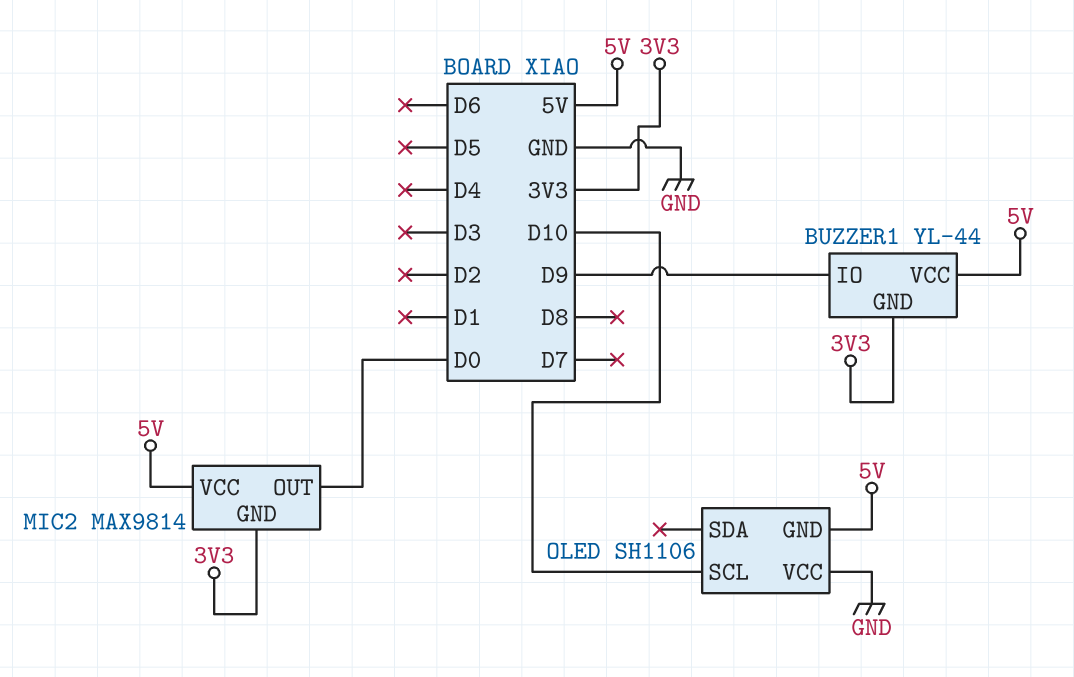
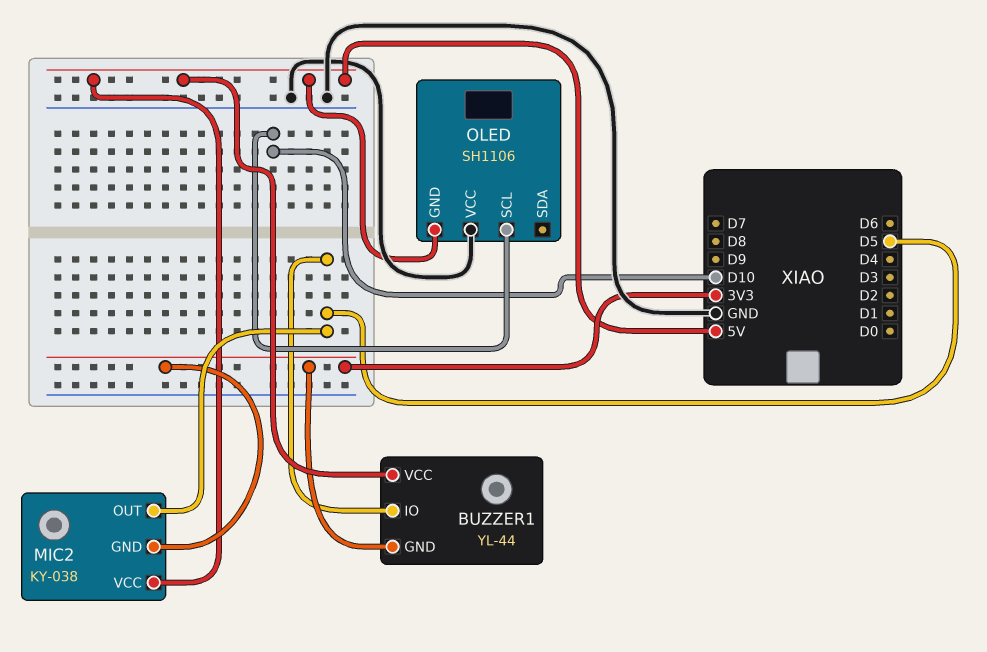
BUZZER1 pin IO: D9 -> D5
MIC2: MAX9814 -> KY-038
MIC2 pin OUT: D0 -> D5

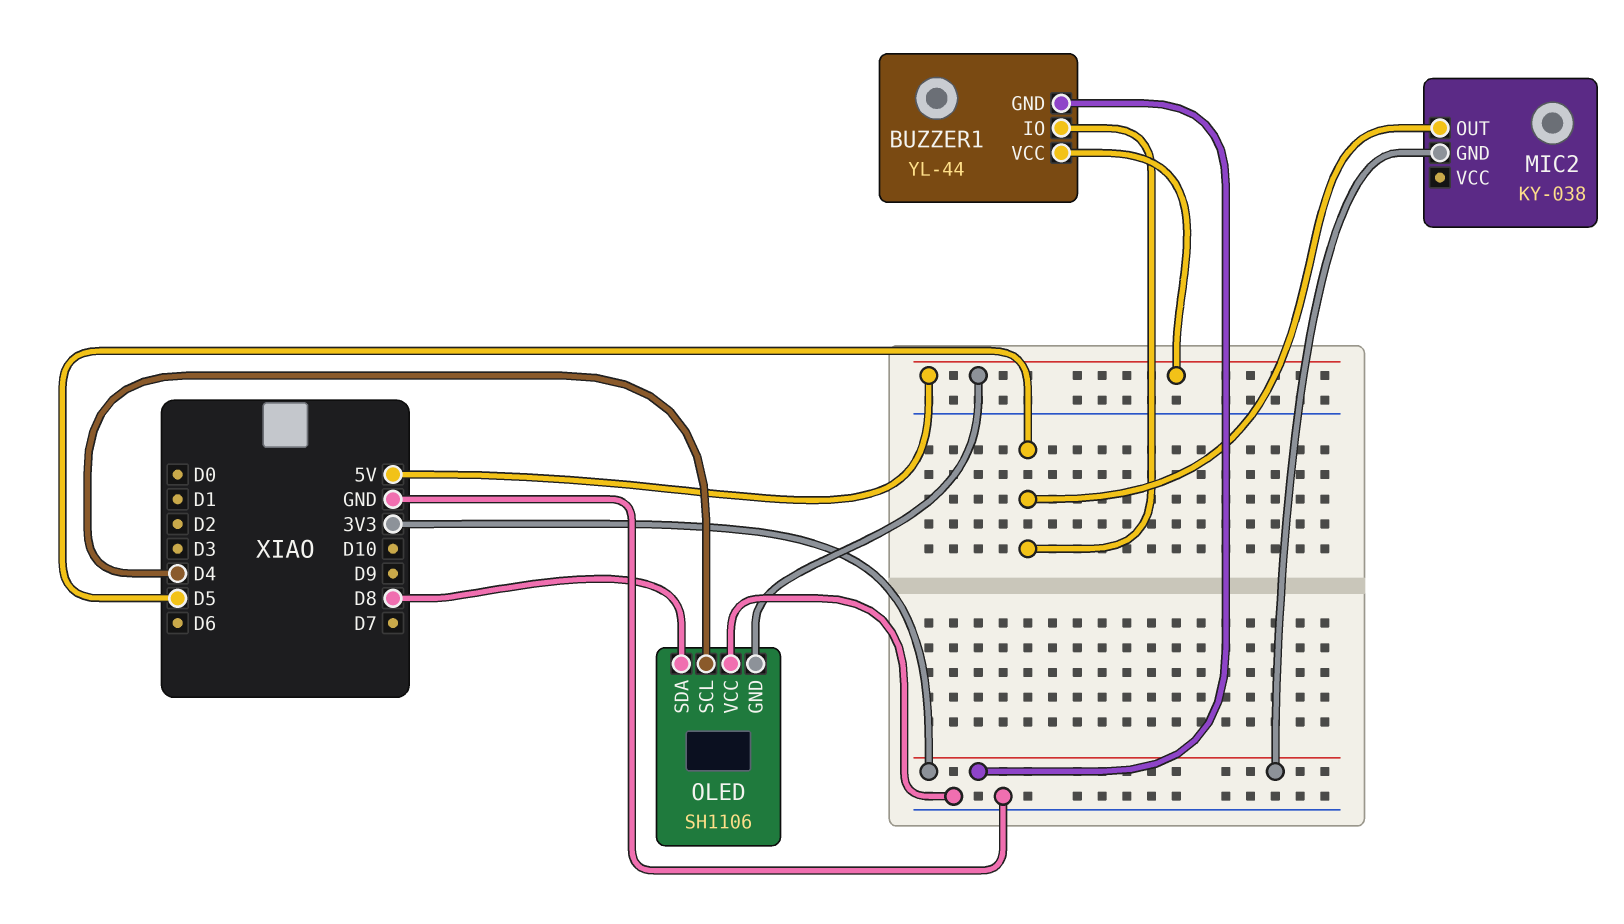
MIC2 pin VCC: 5V -> none
OLED pin SCL: D10 -> D4
OLED pin SDA: none -> D8

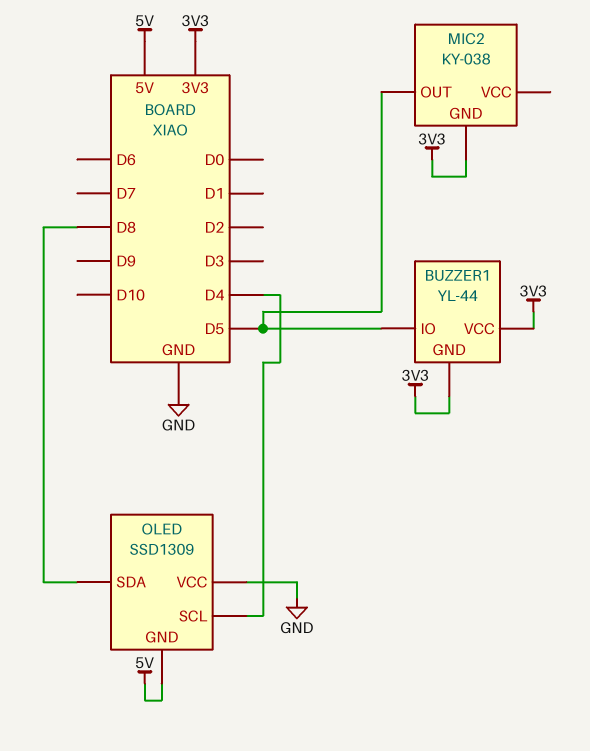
BUZZER1 pin VCC: 5V -> 3V3
OLED: SH1106 -> SSD1309

